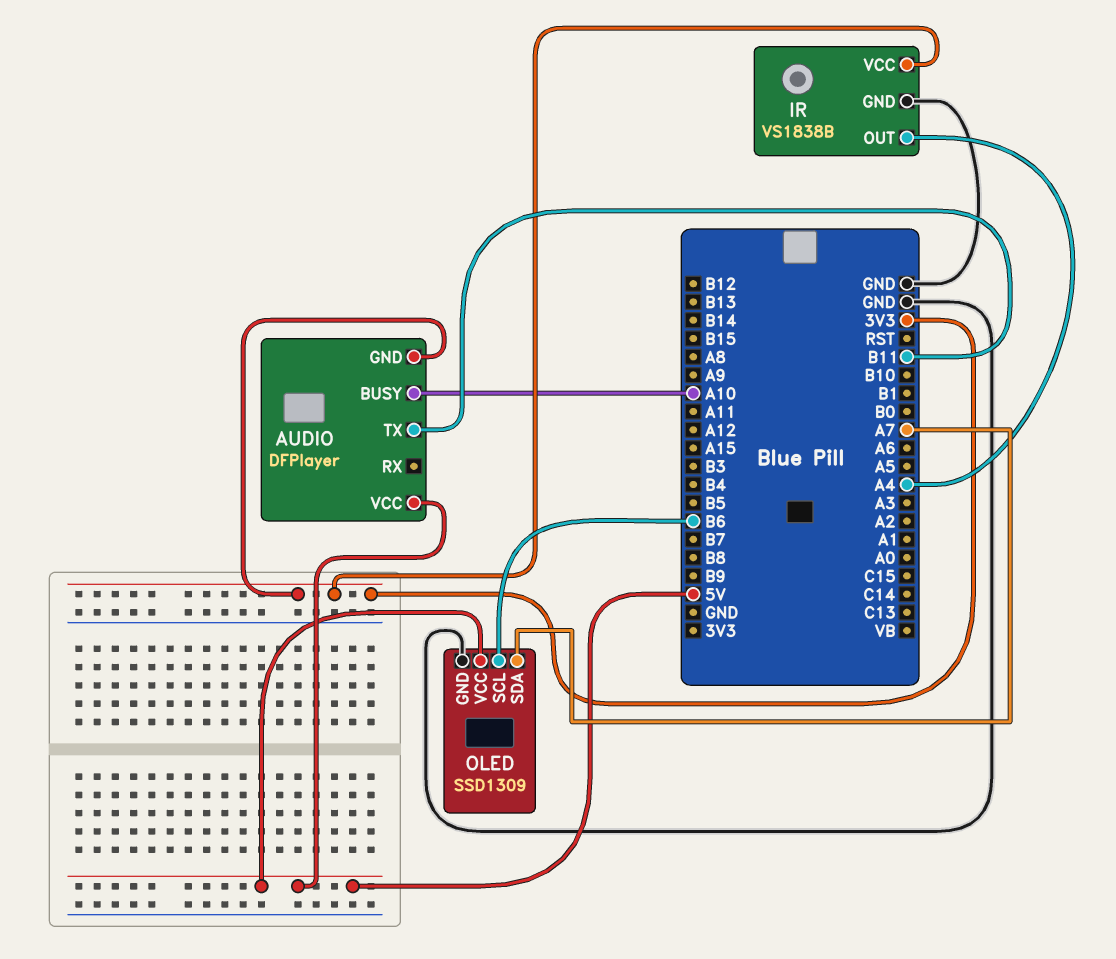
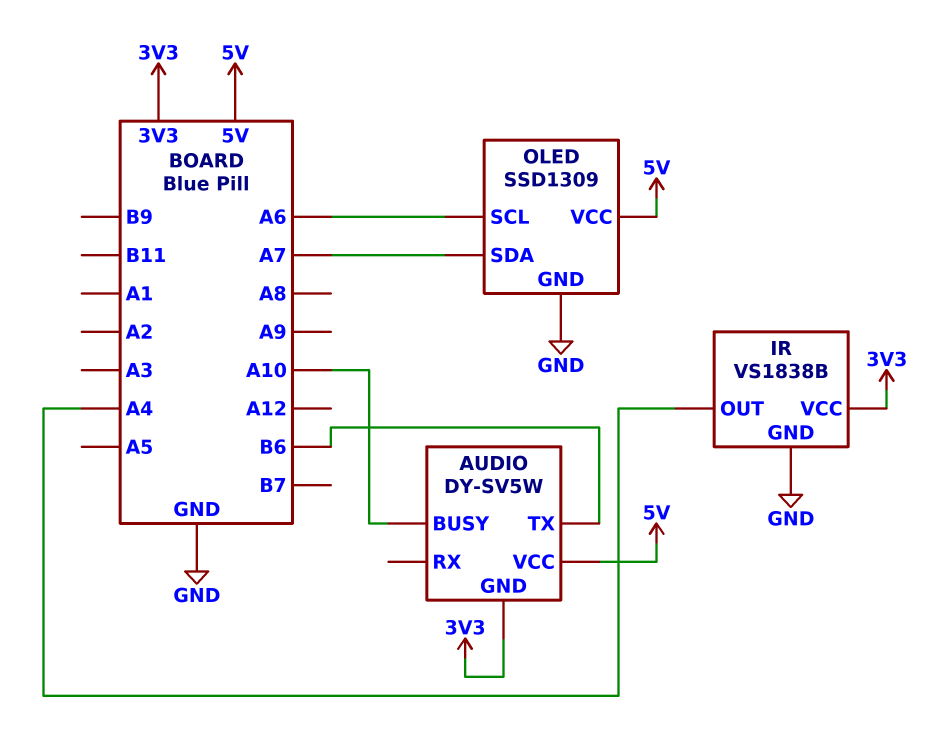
AUDIO: DFPlayer -> DY-SV5W
AUDIO pin TX: B11 -> B6
OLED pin SCL: B6 -> A6

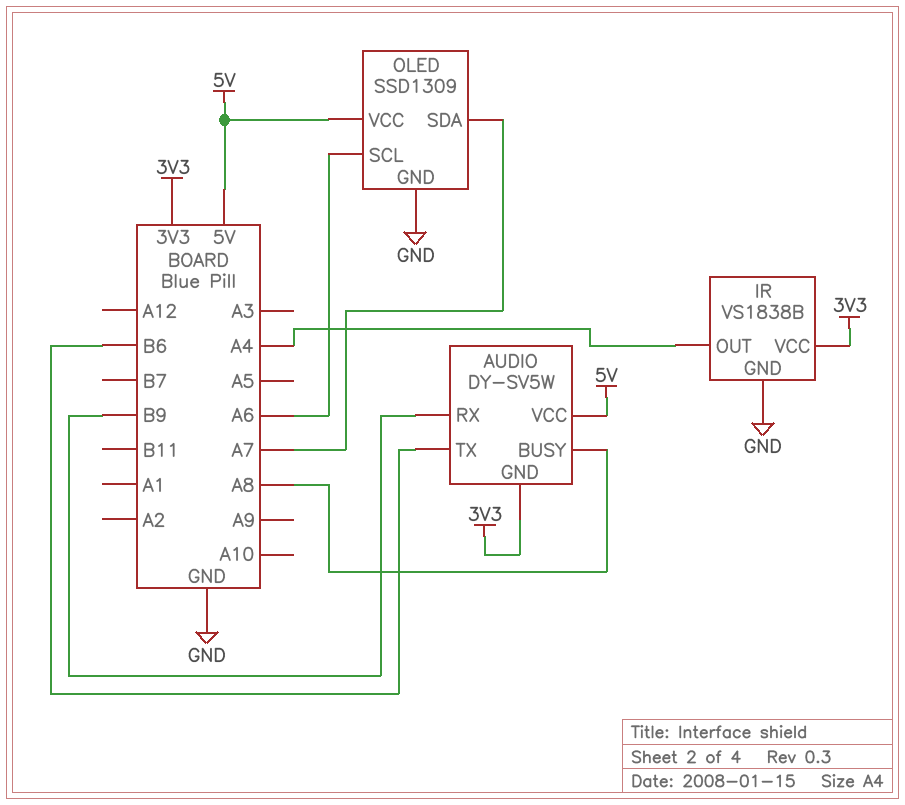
AUDIO pin BUSY: A10 -> A8
AUDIO pin RX: none -> B9

